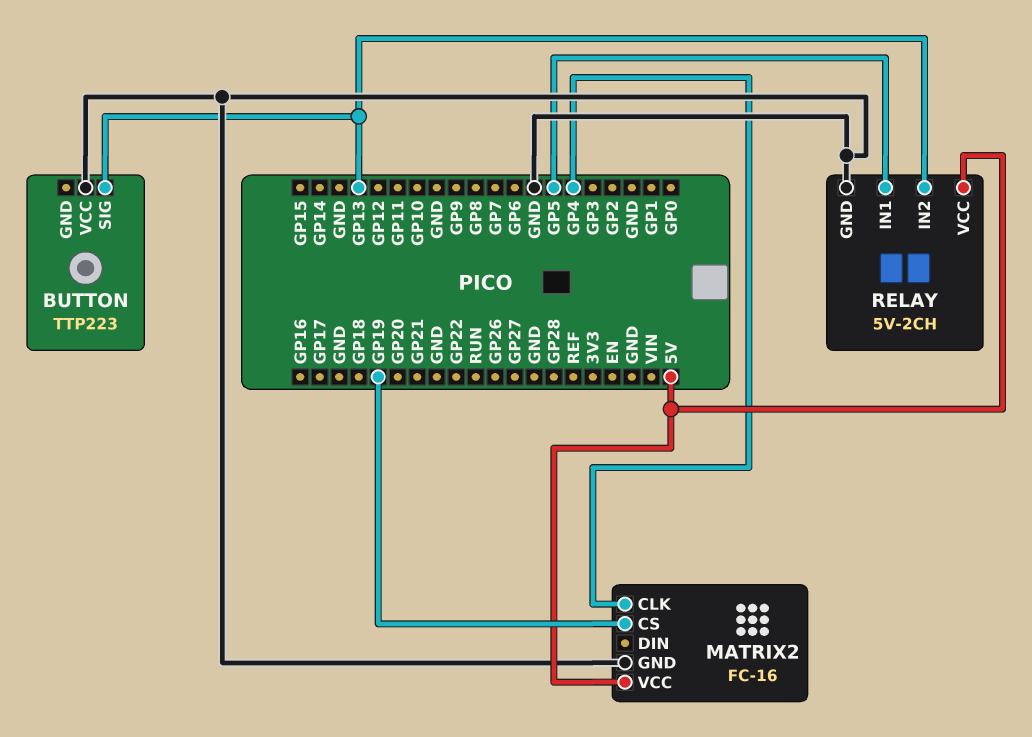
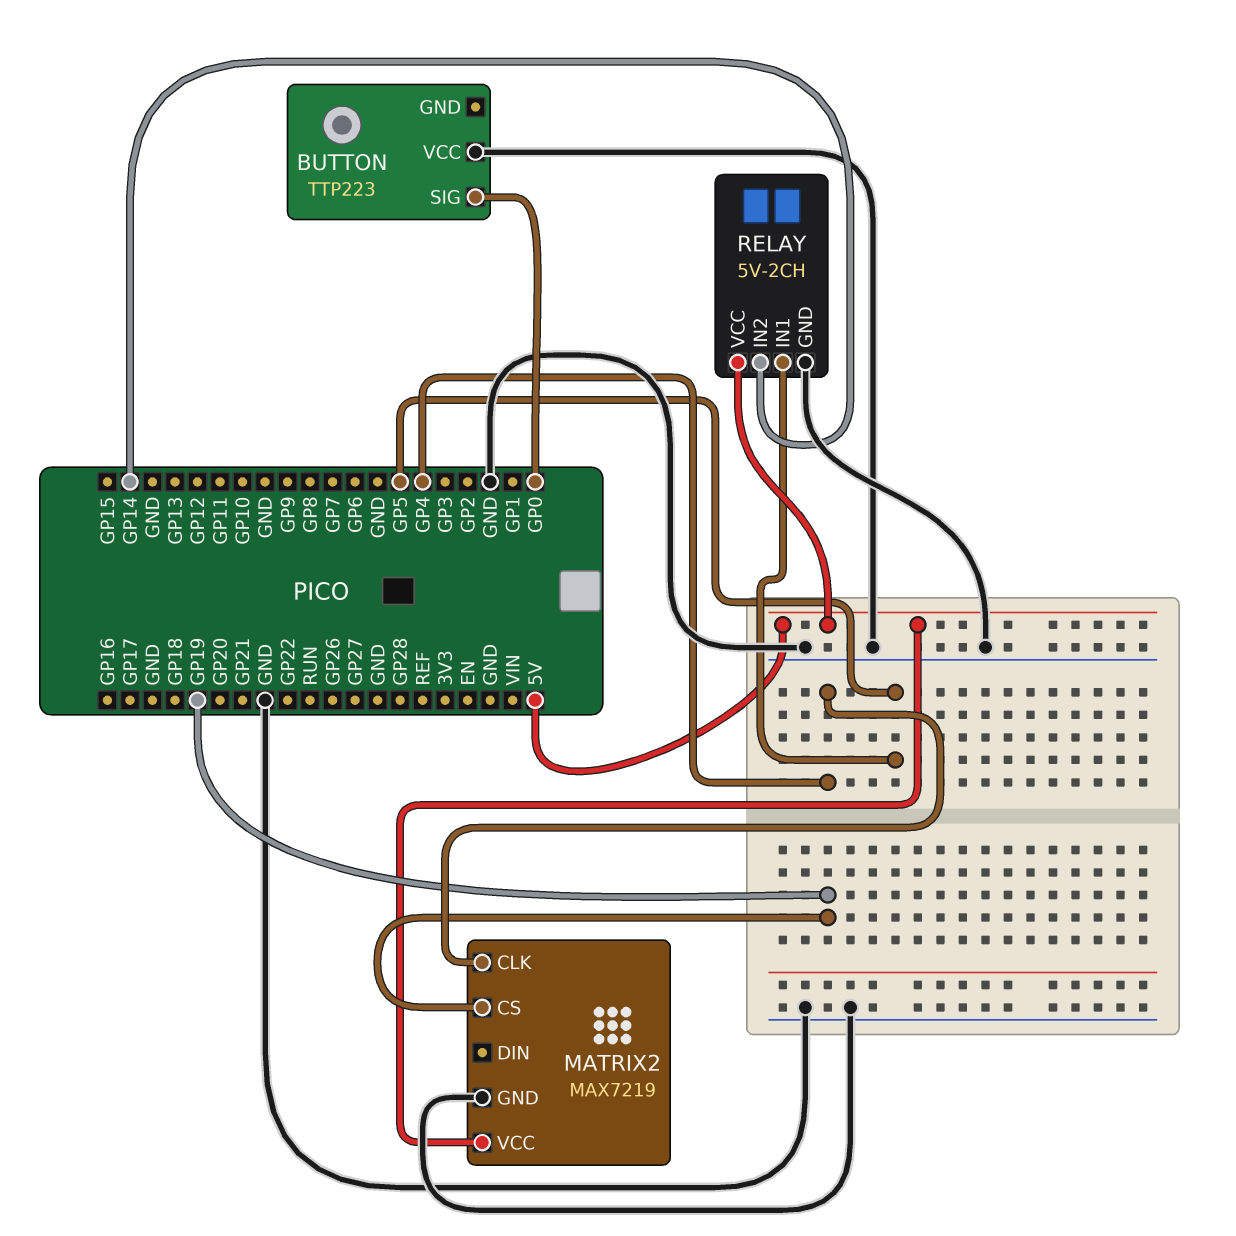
BUTTON pin SIG: GP13 -> GP0
MATRIX2: FC-16 -> MAX7219
RELAY pin IN2: GP13 -> GP14

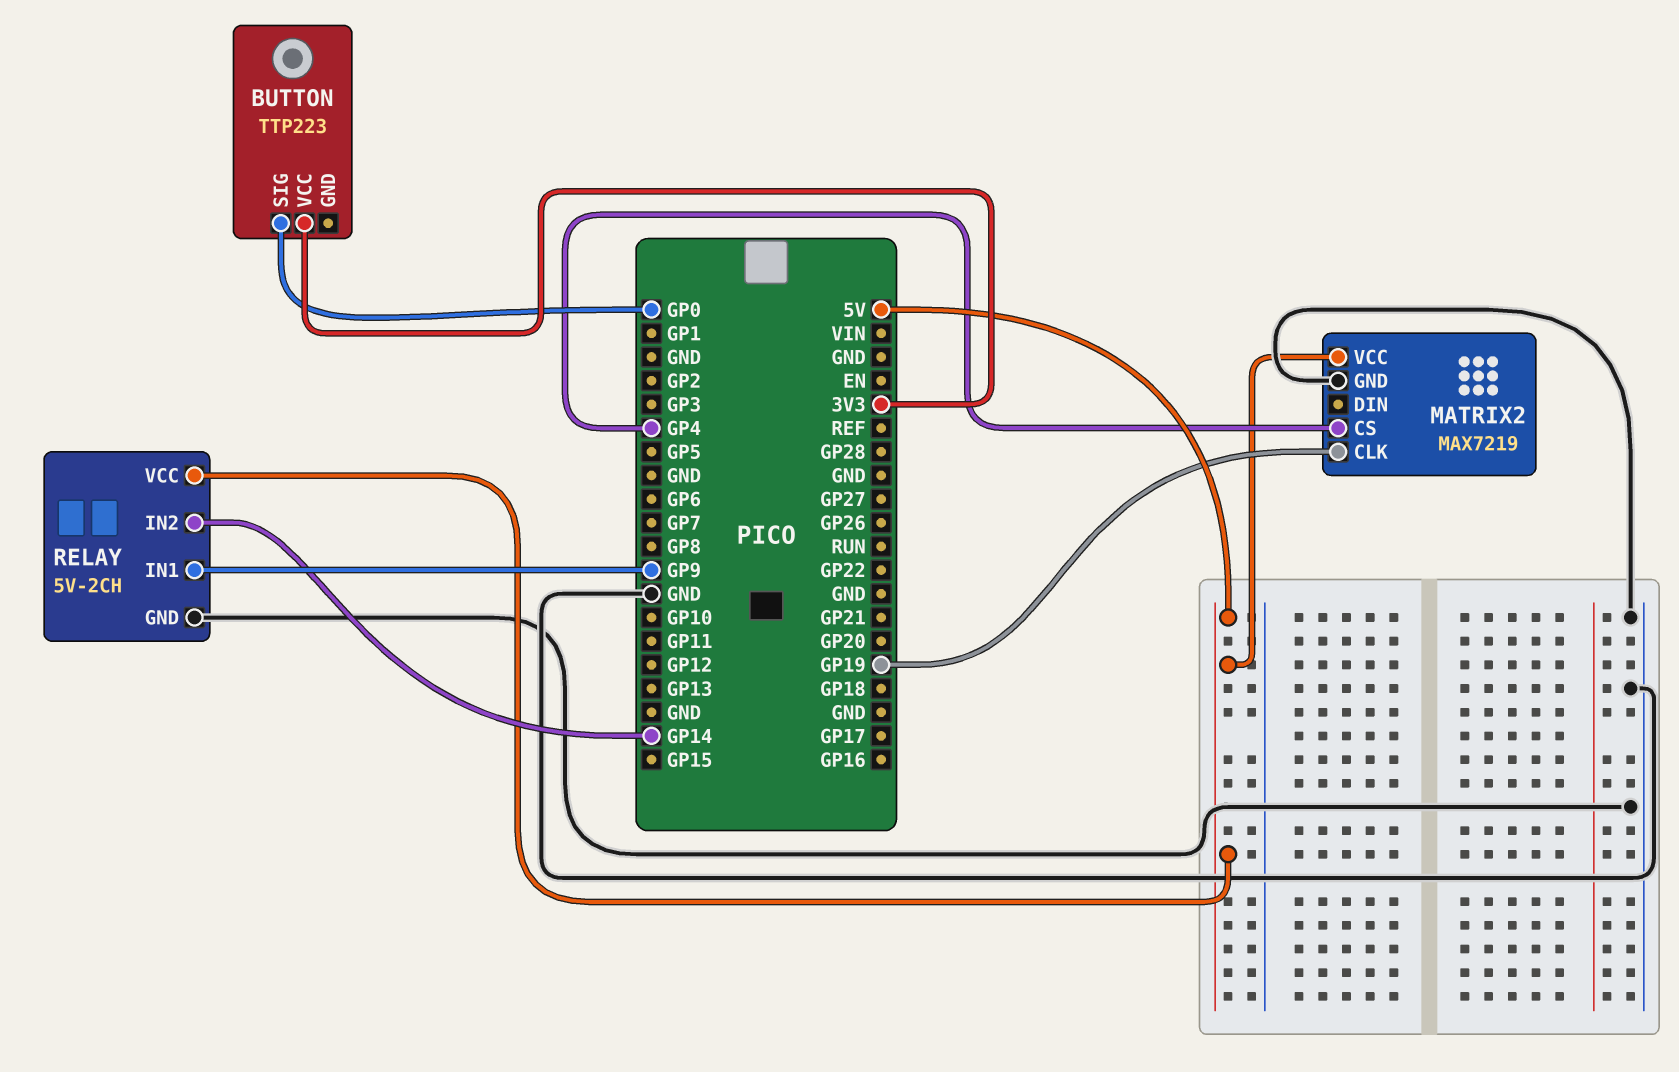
BUTTON pin VCC: GND -> 3V3
MATRIX2 pin CLK: GP4 -> GP19
MATRIX2 pin CS: GP19 -> GP4
RELAY pin IN1: GP5 -> GP9

